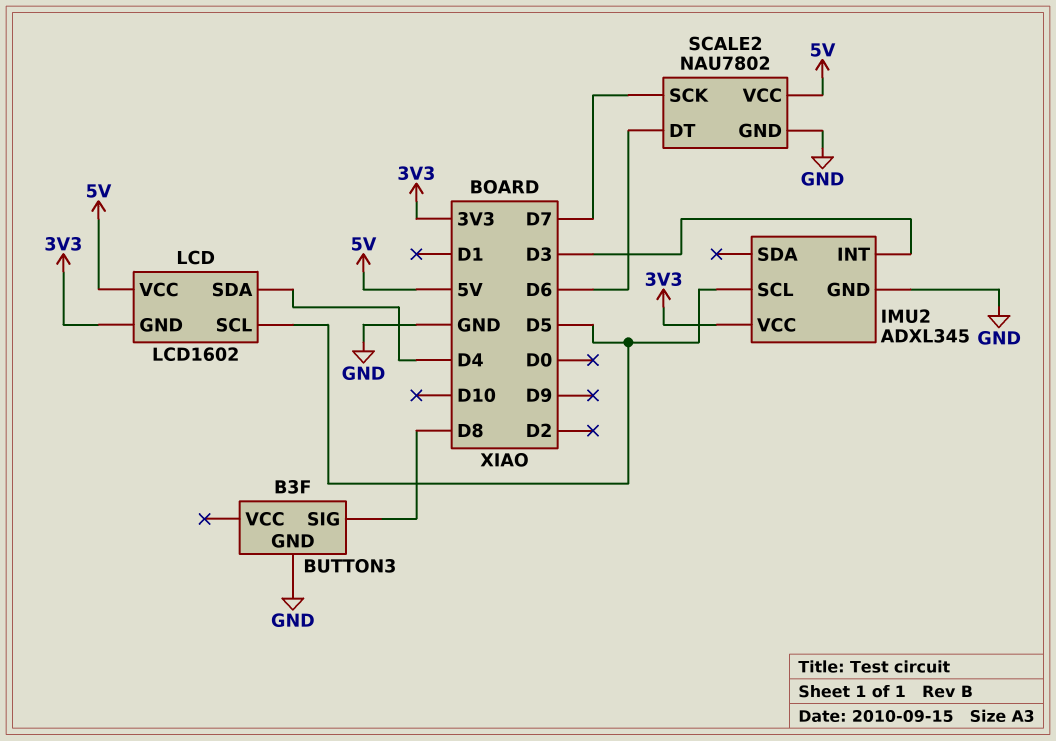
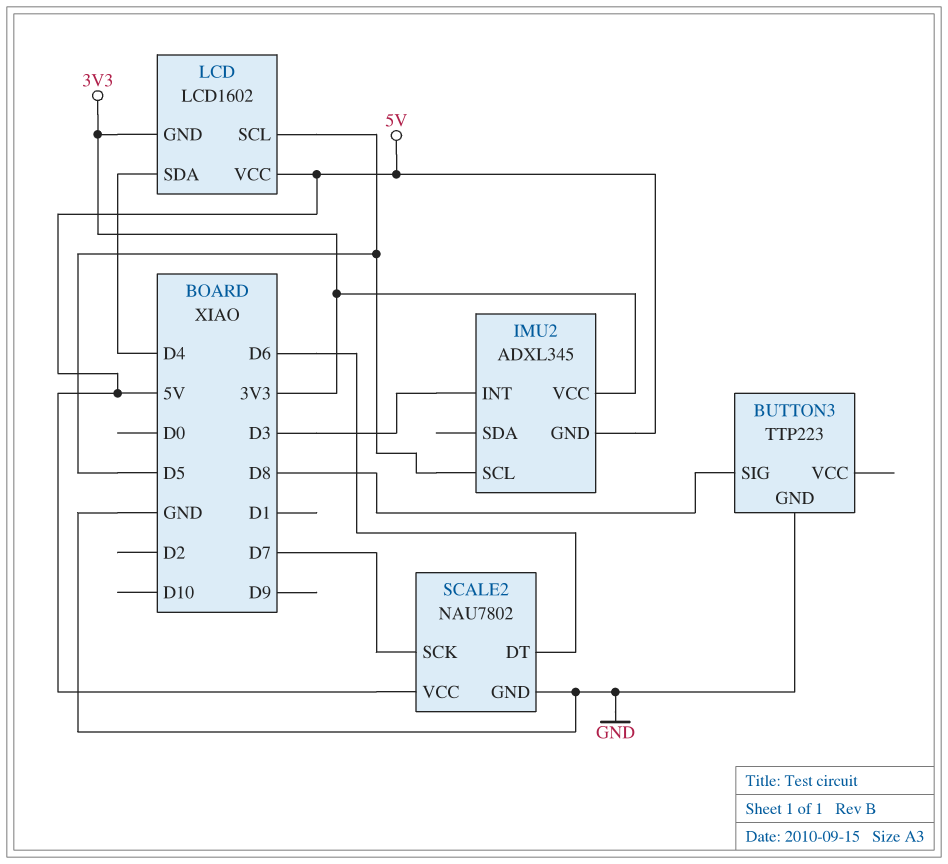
BUTTON3: B3F -> TTP223
IMU2 pin GND: GND -> 5V

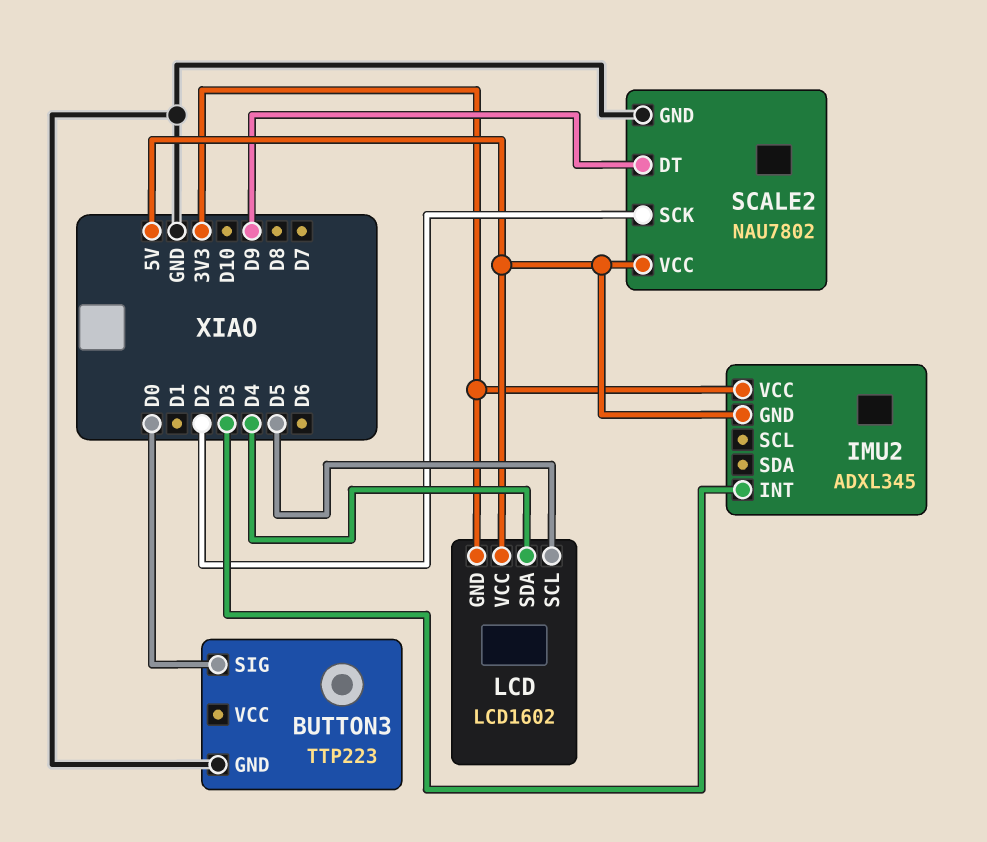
BUTTON3 pin SIG: D8 -> D0
IMU2 pin SCL: D5 -> none
SCALE2 pin DT: D6 -> D9
SCALE2 pin SCK: D7 -> D2

